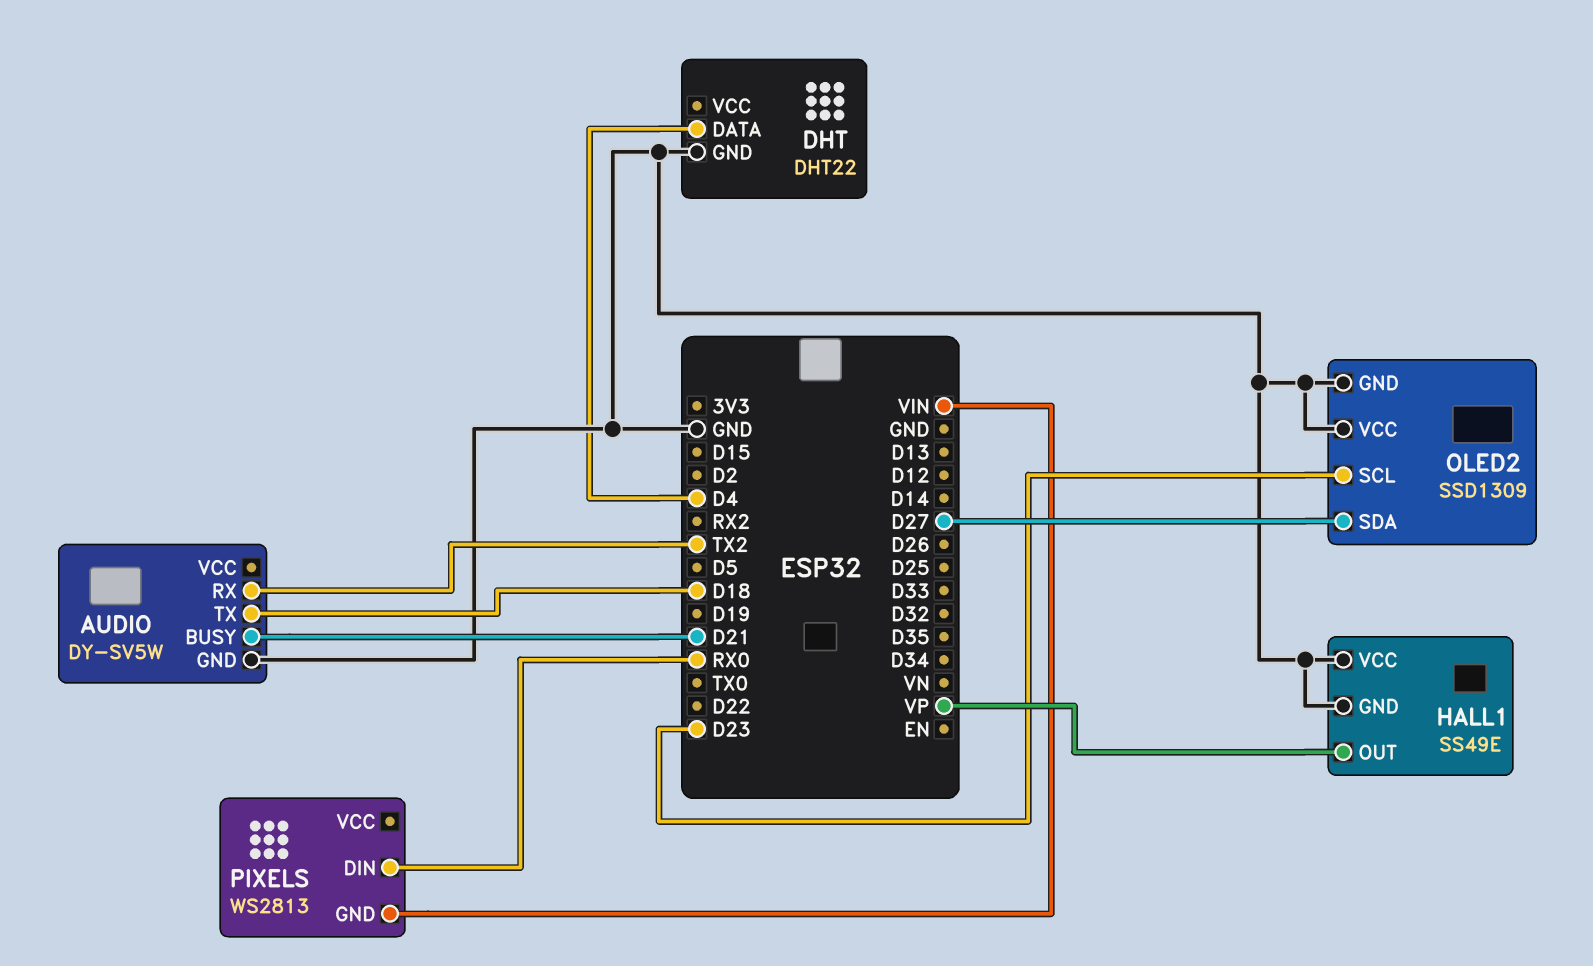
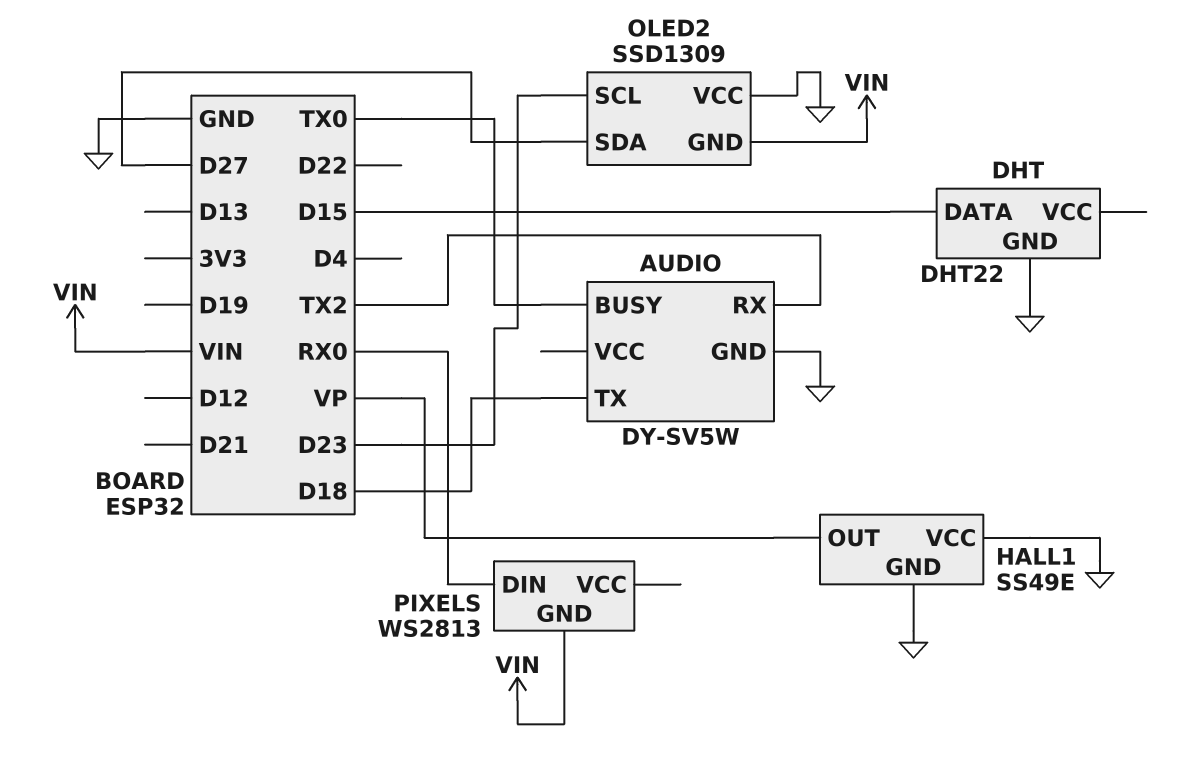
AUDIO pin BUSY: D21 -> TX0
DHT pin DATA: D4 -> D15
OLED2 pin GND: GND -> VIN

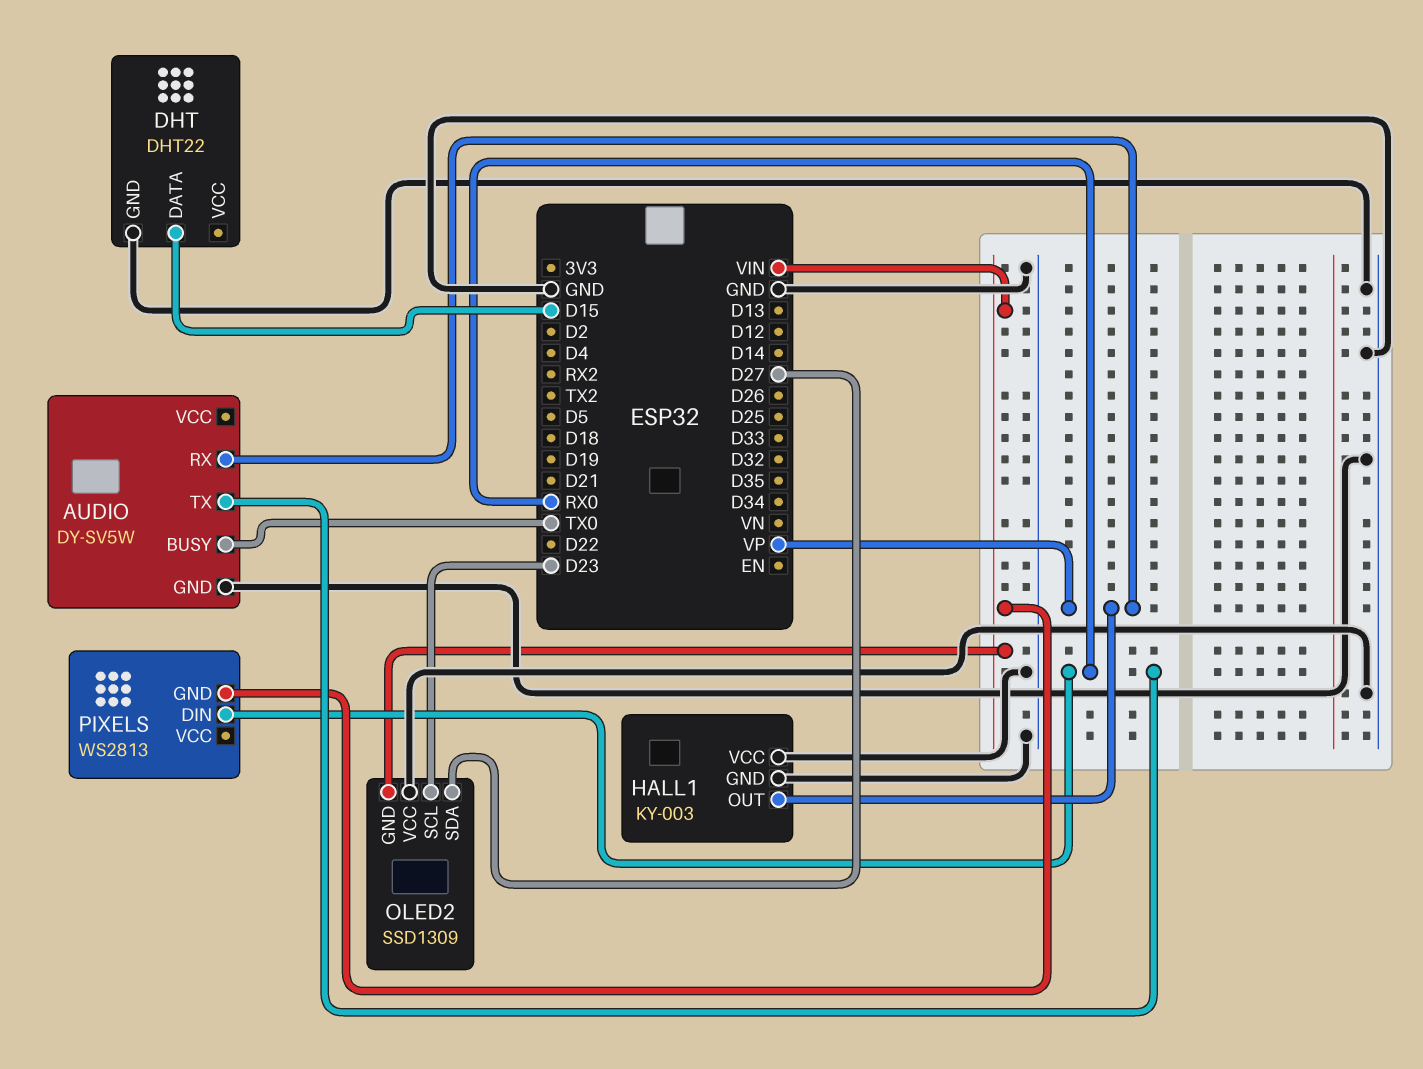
AUDIO pin RX: TX2 -> VP
AUDIO pin TX: D18 -> RX0
HALL1: SS49E -> KY-003

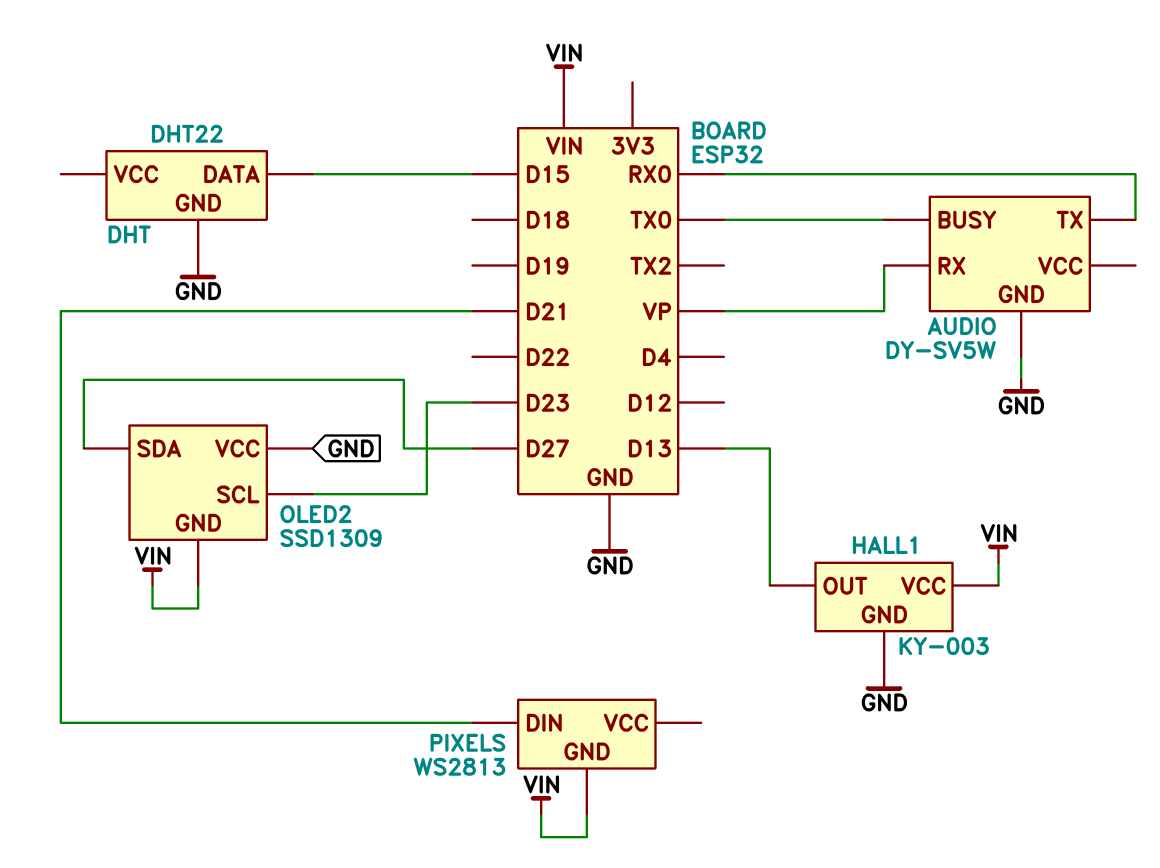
HALL1 pin OUT: VP -> D13
HALL1 pin VCC: GND -> VIN
PIXELS pin DIN: RX0 -> D21

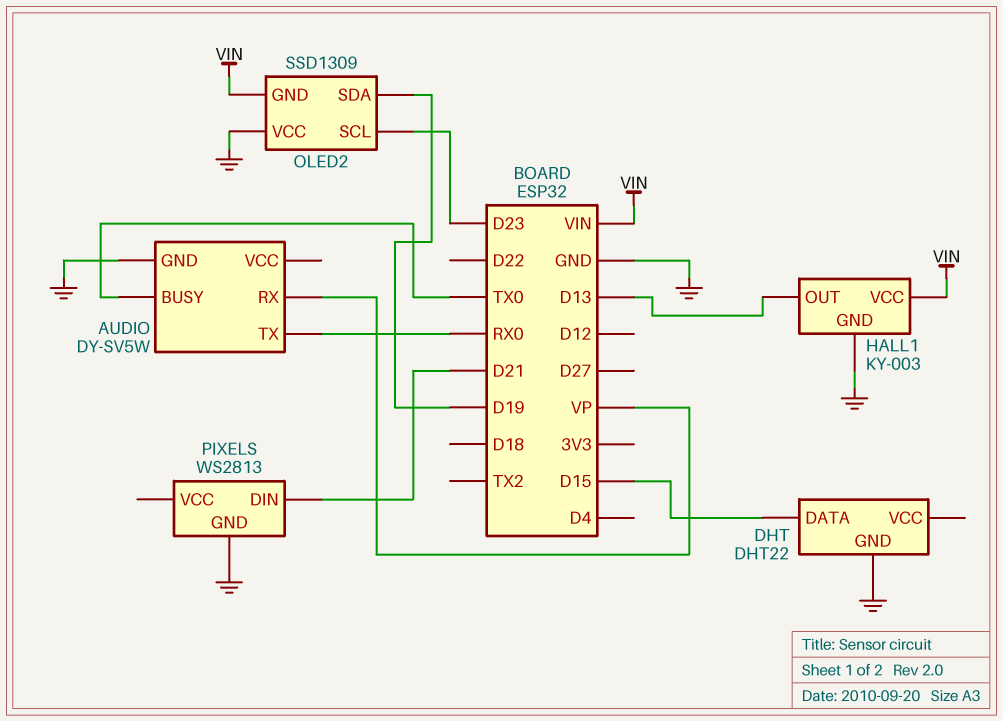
OLED2 pin SDA: D27 -> D19
PIXELS pin GND: VIN -> GND

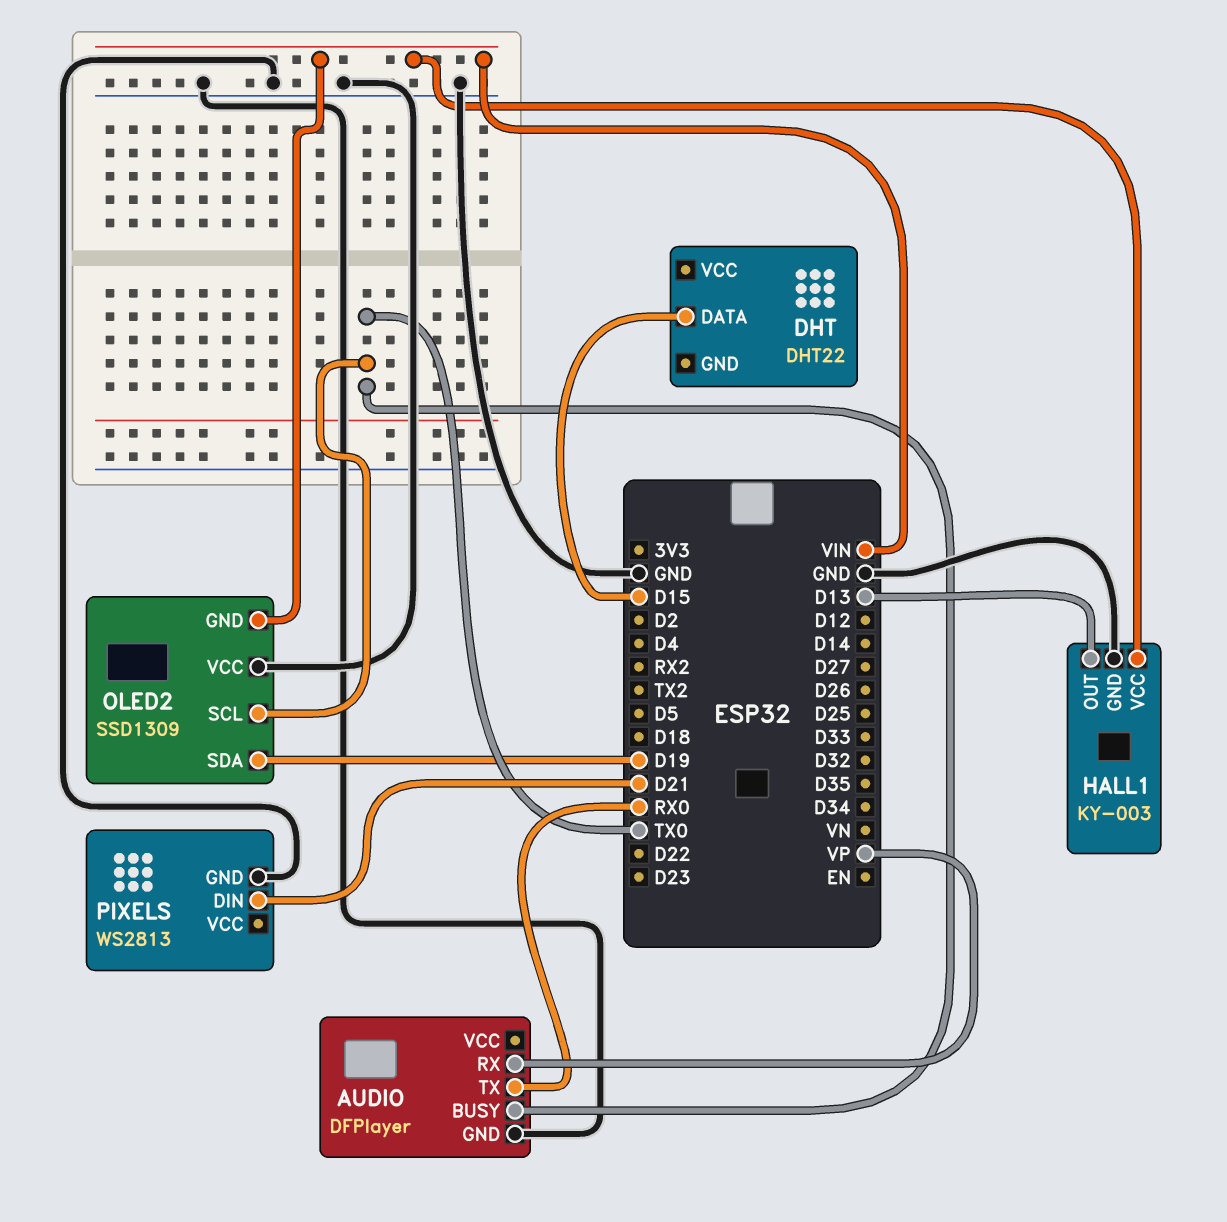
AUDIO: DY-SV5W -> DFPlayer
DHT pin GND: GND -> none
OLED2 pin SCL: D23 -> TX0

